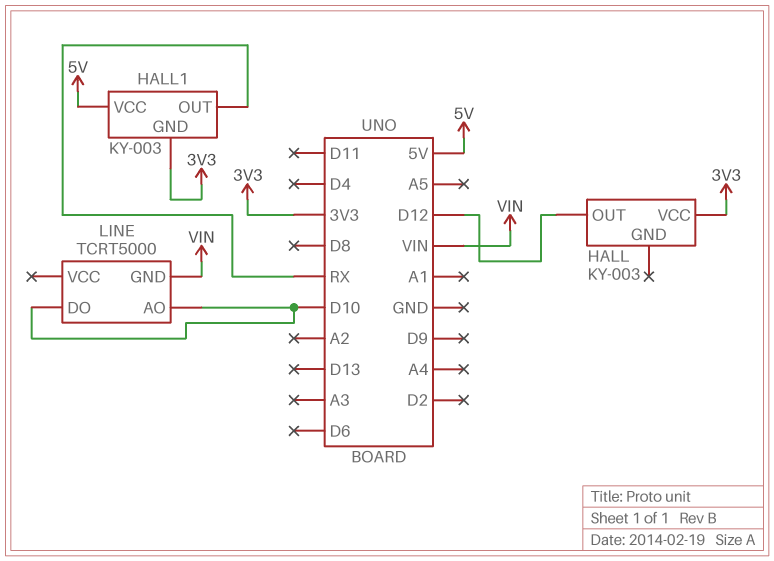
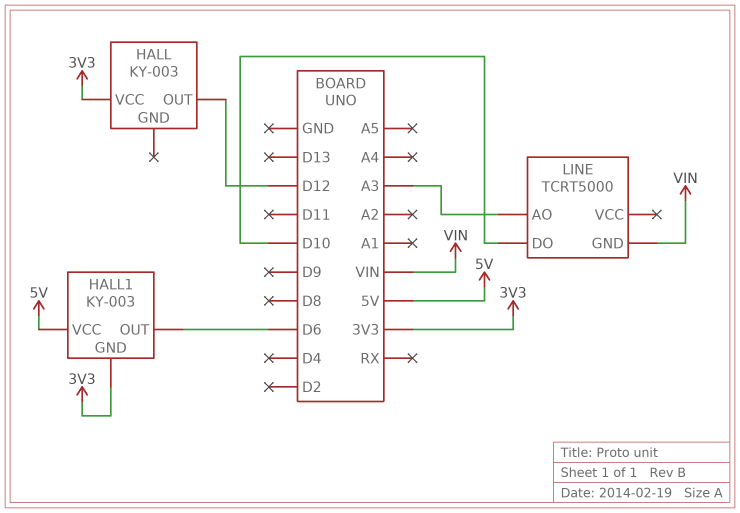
HALL1 pin OUT: RX -> D6
LINE pin AO: D10 -> A3

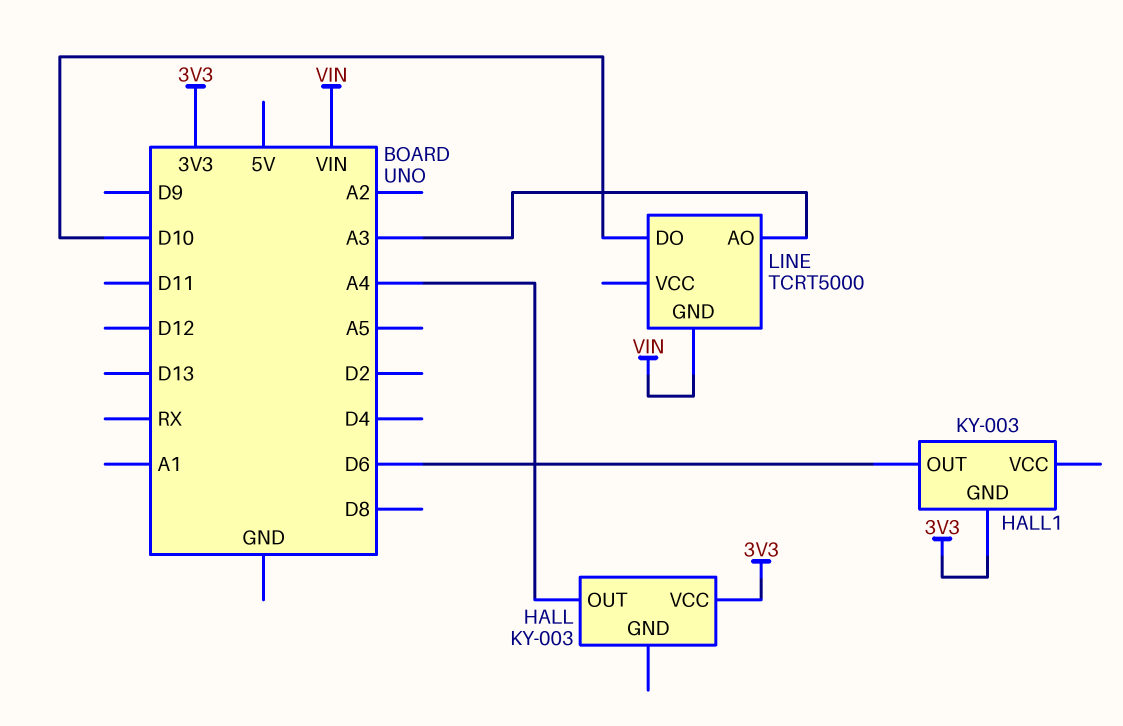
HALL pin OUT: D12 -> A4
HALL1 pin VCC: 5V -> none

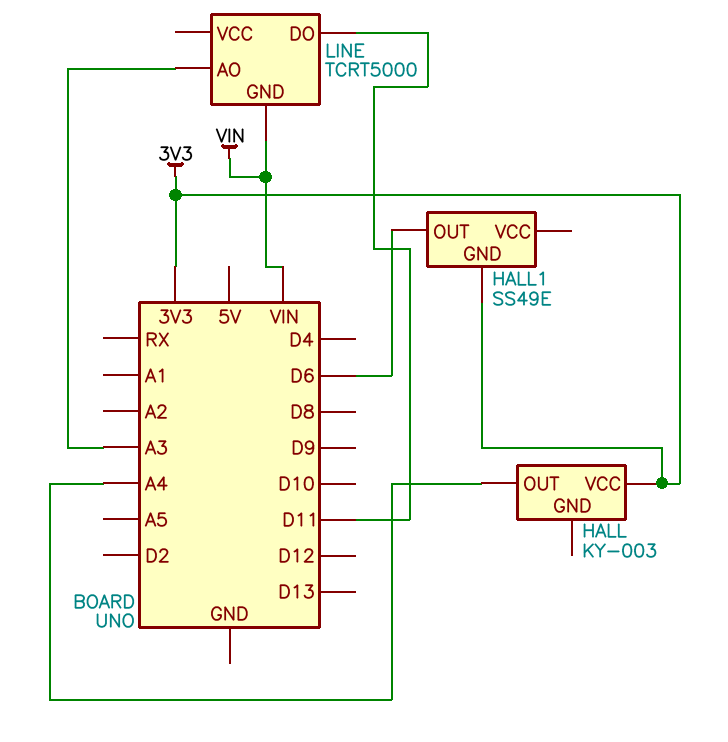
HALL1: KY-003 -> SS49E
LINE pin DO: D10 -> D11

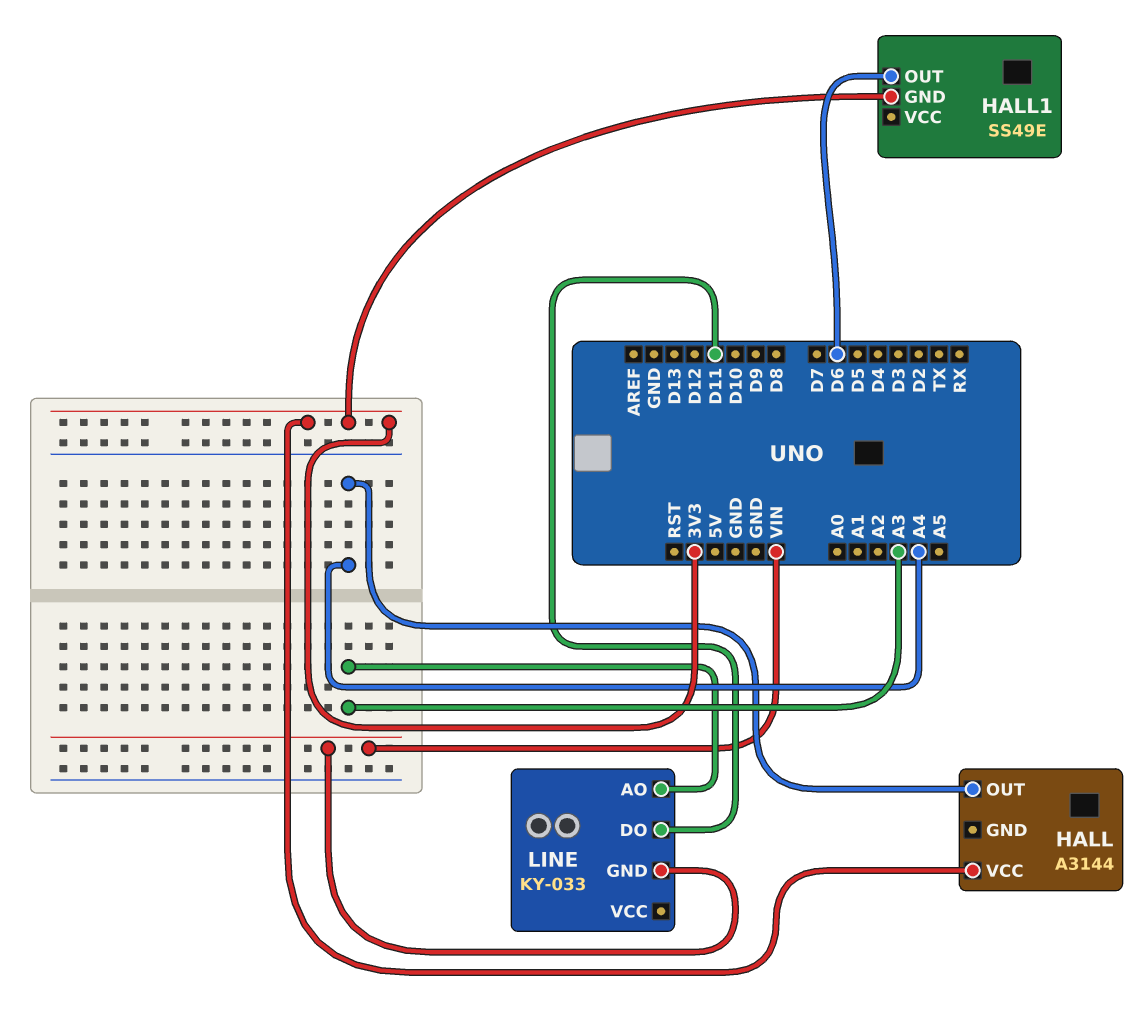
HALL: KY-003 -> A3144
LINE: TCRT5000 -> KY-033

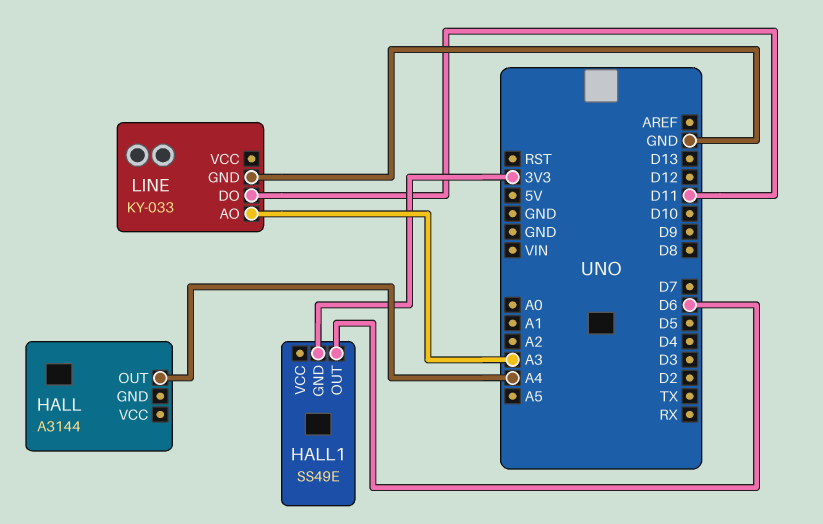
HALL pin VCC: 3V3 -> none
LINE pin GND: VIN -> GND

